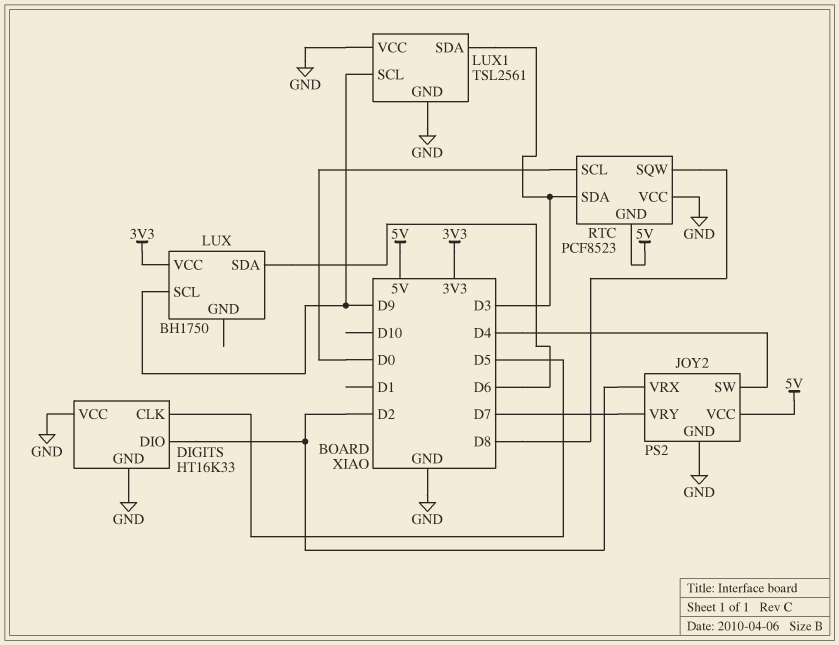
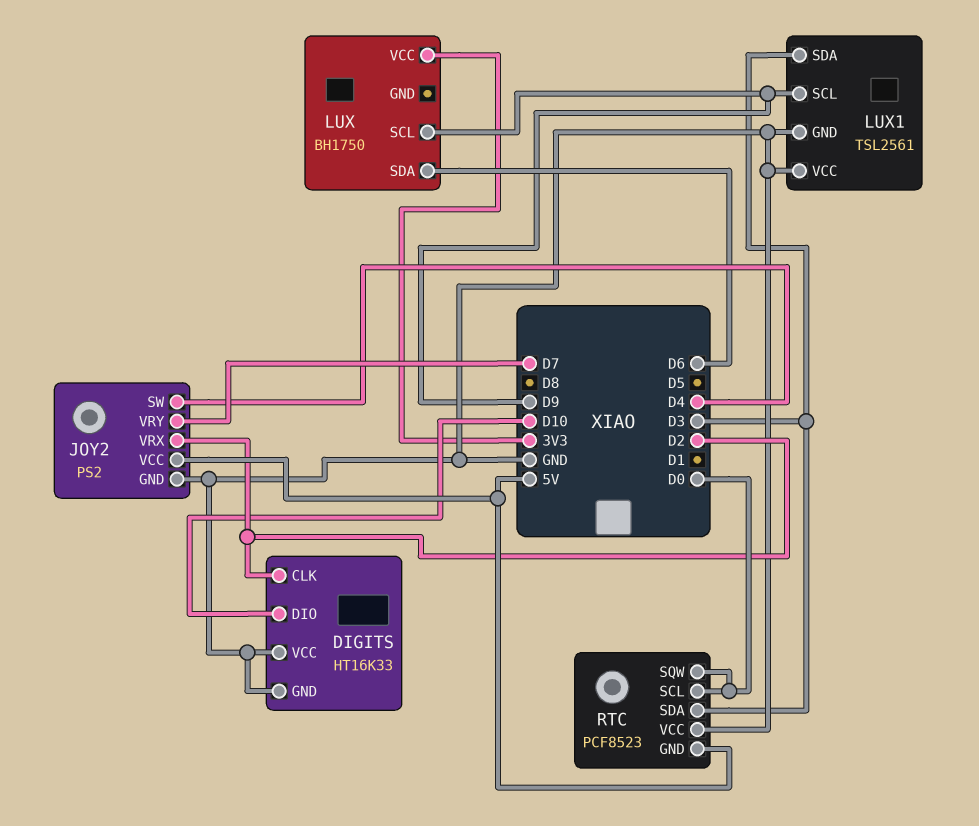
DIGITS pin CLK: D5 -> D2
DIGITS pin DIO: D2 -> D10
RTC pin SQW: D8 -> D0

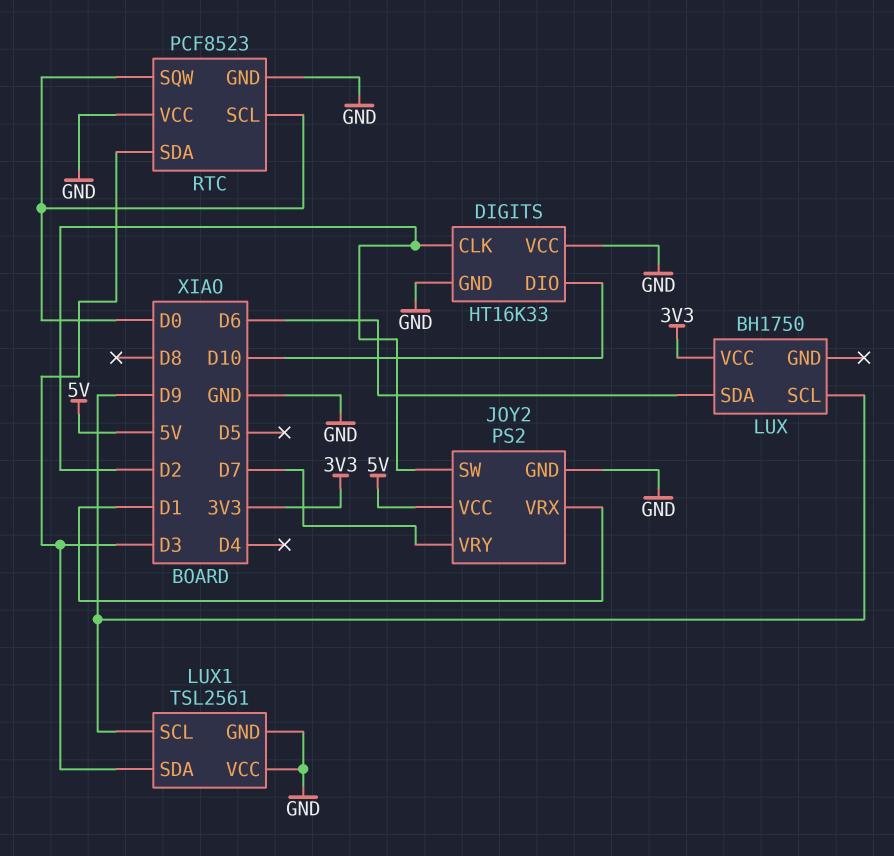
JOY2 pin SW: D4 -> D2
JOY2 pin VRX: D2 -> D1
RTC pin GND: 5V -> GND

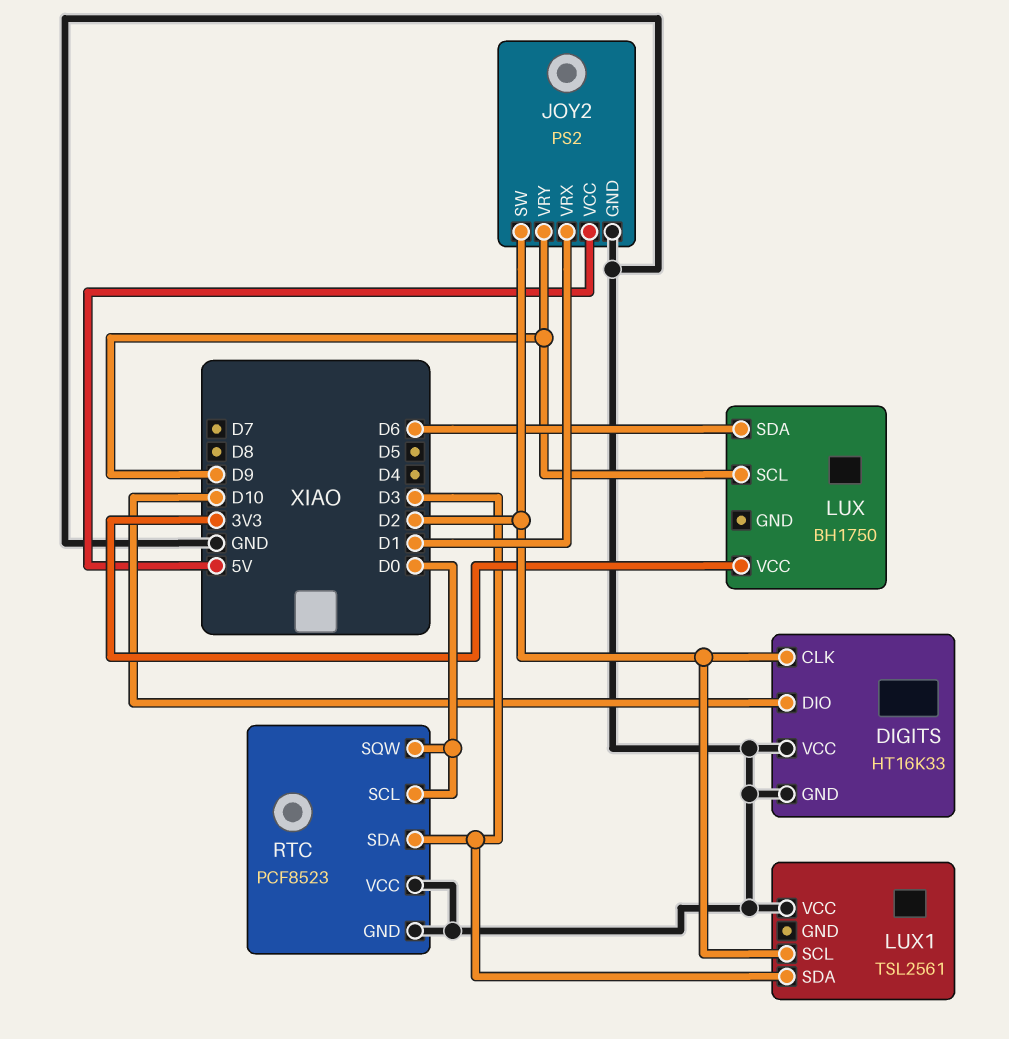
JOY2 pin VRY: D7 -> D9
LUX1 pin GND: GND -> none
LUX1 pin SCL: D9 -> D2

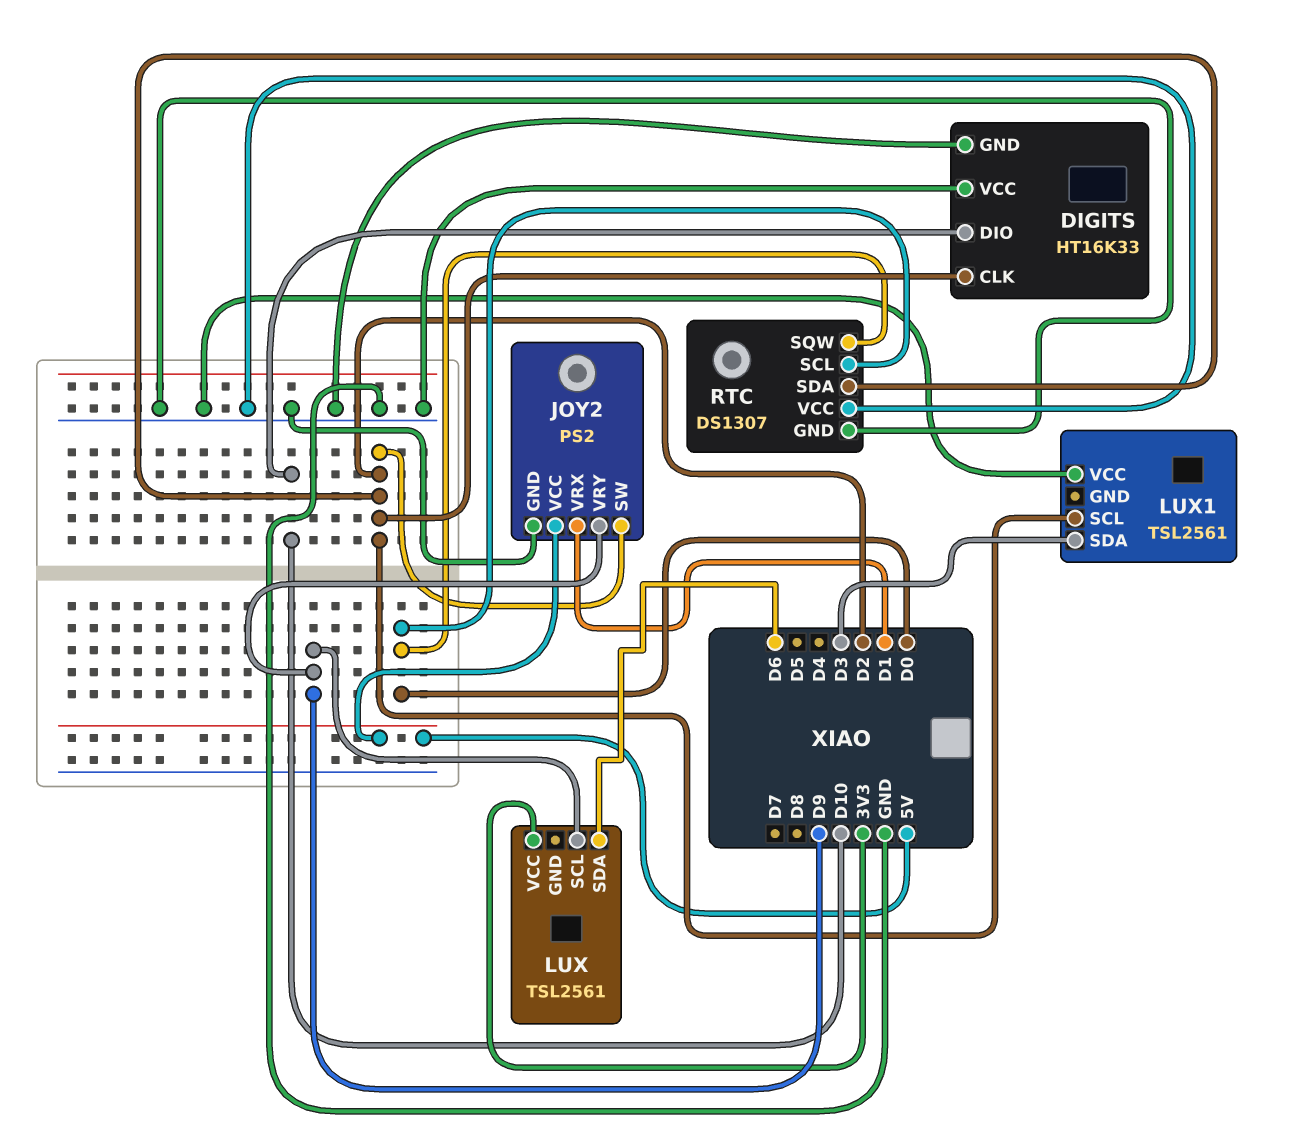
LUX: BH1750 -> TSL2561
RTC: PCF8523 -> DS1307
RTC pin SDA: D3 -> D2

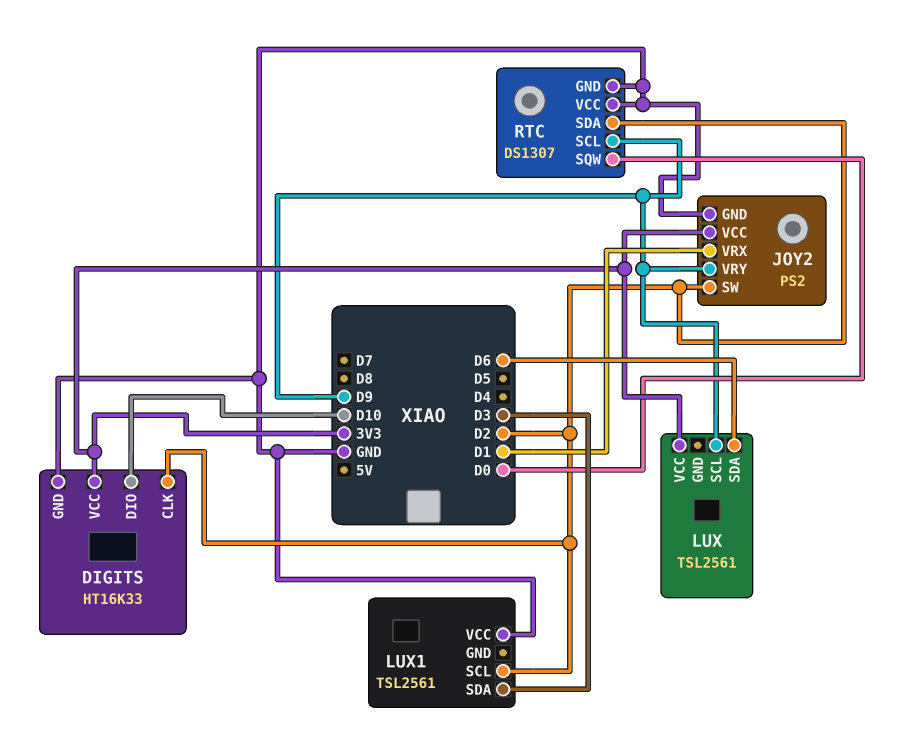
DIGITS pin VCC: GND -> 3V3
JOY2 pin VCC: 5V -> 3V3
RTC pin SCL: D0 -> D9

